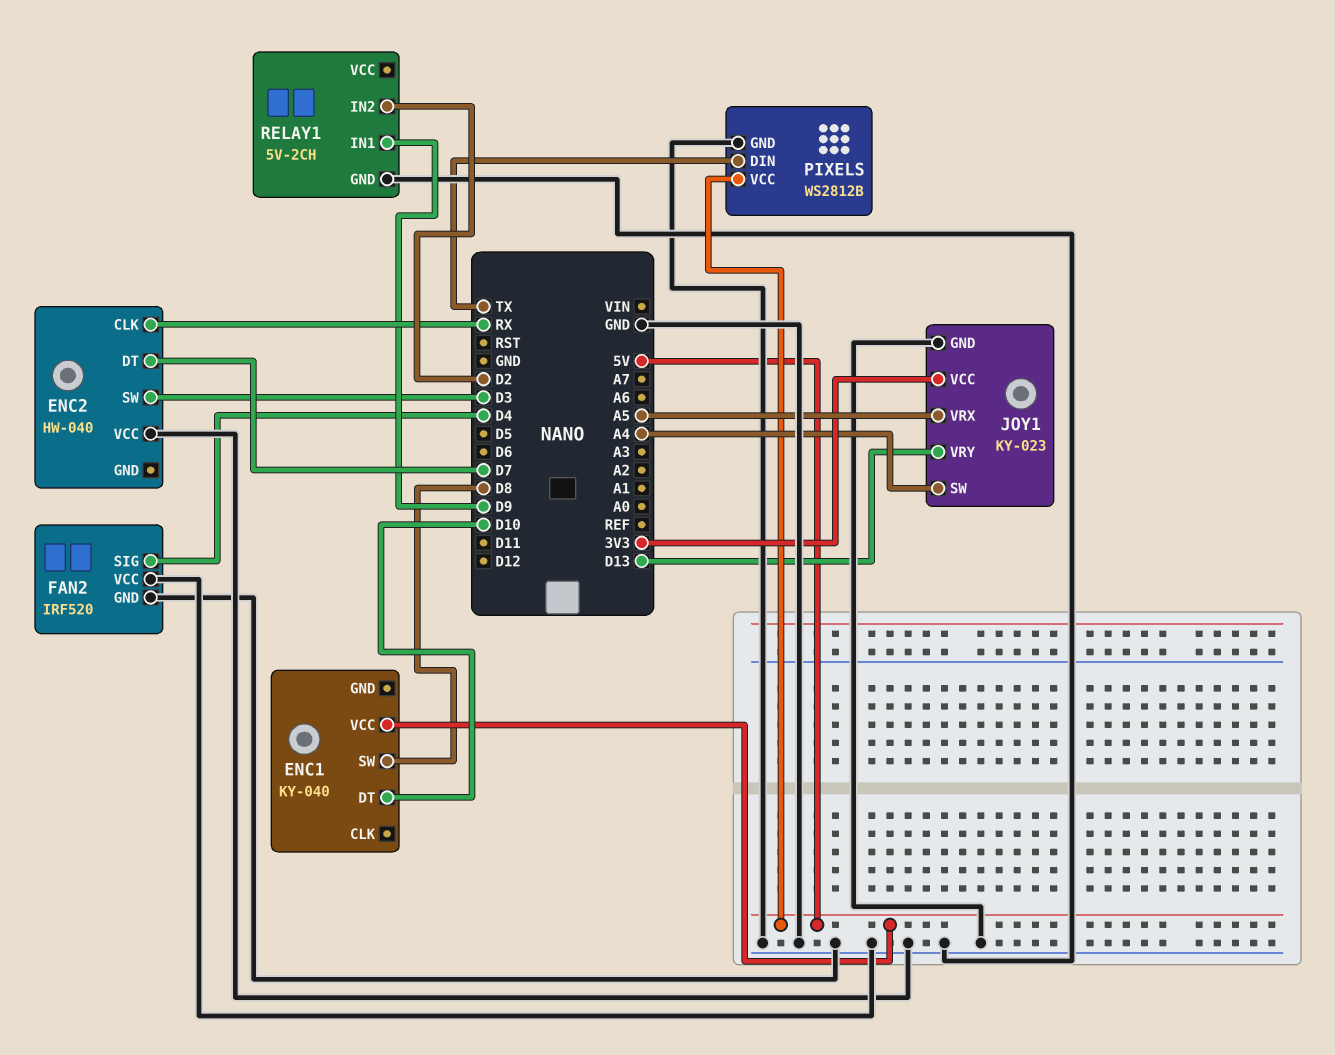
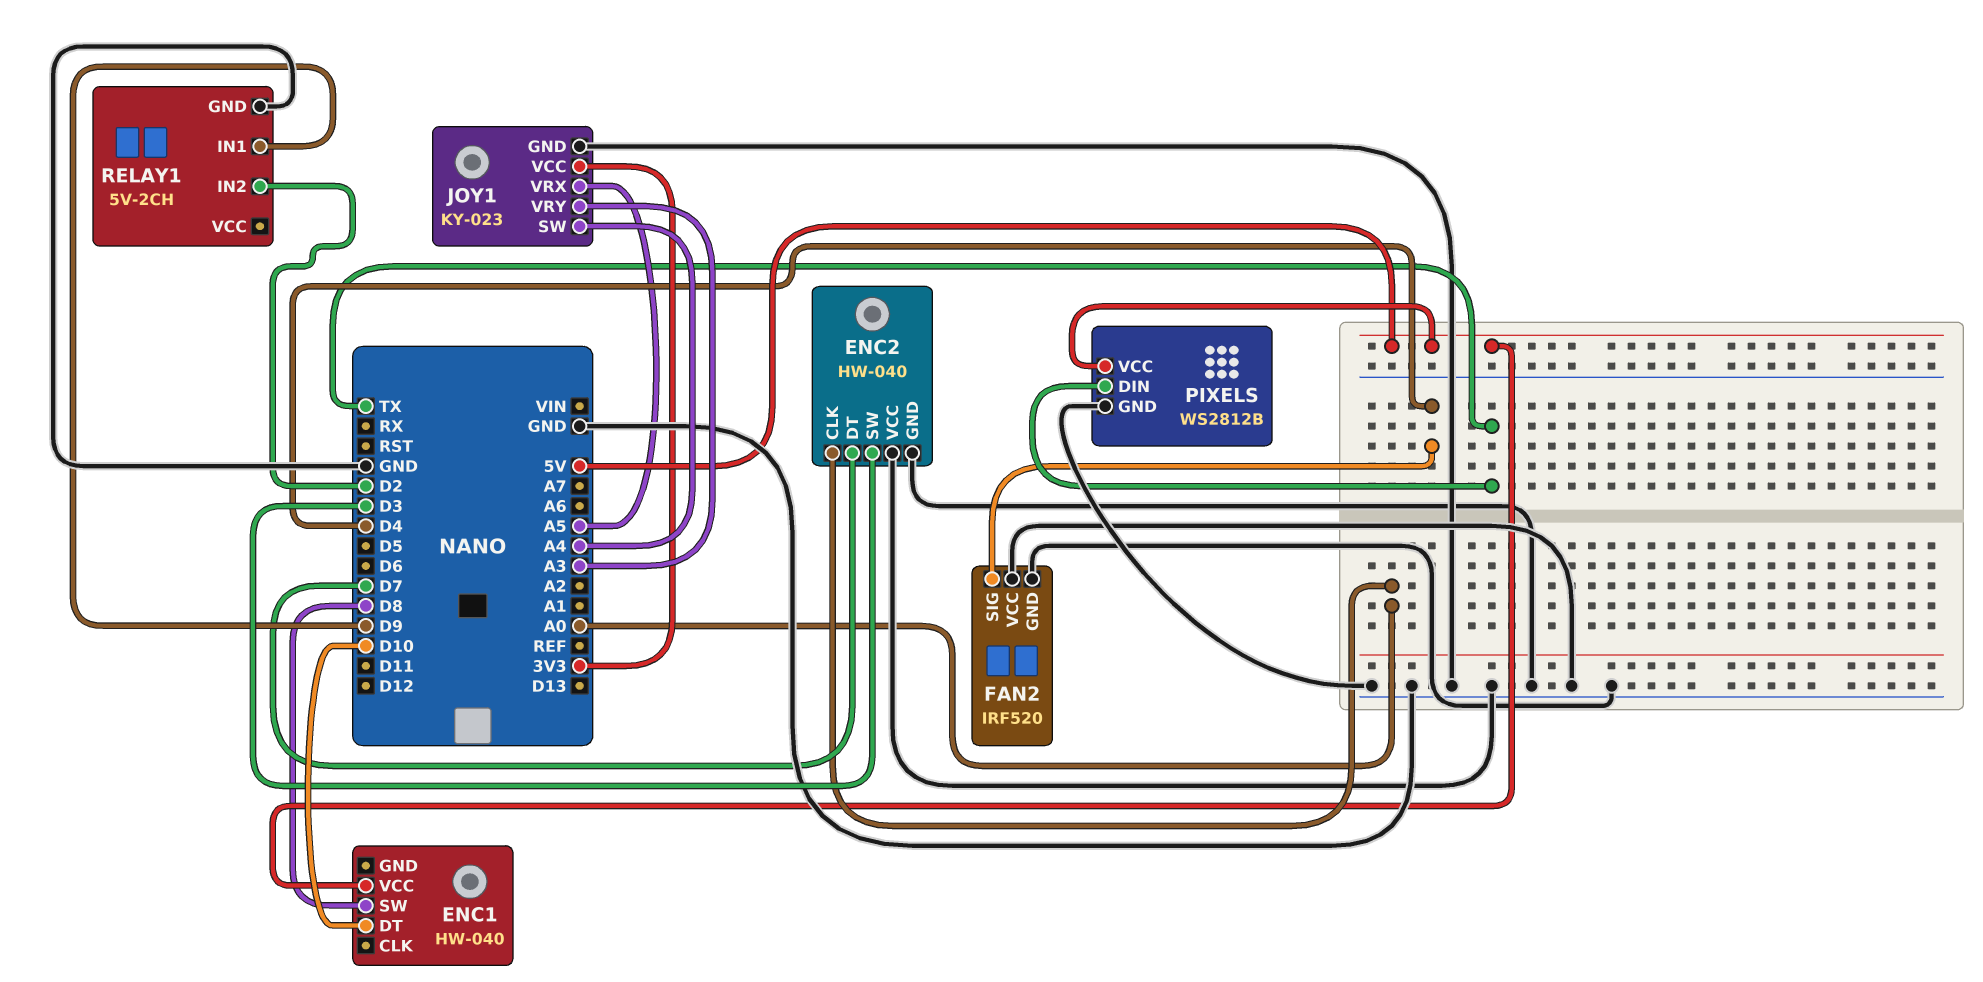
ENC1: KY-040 -> HW-040
ENC2 pin CLK: RX -> A0
ENC2 pin GND: none -> GND
JOY1 pin VRY: D13 -> A3

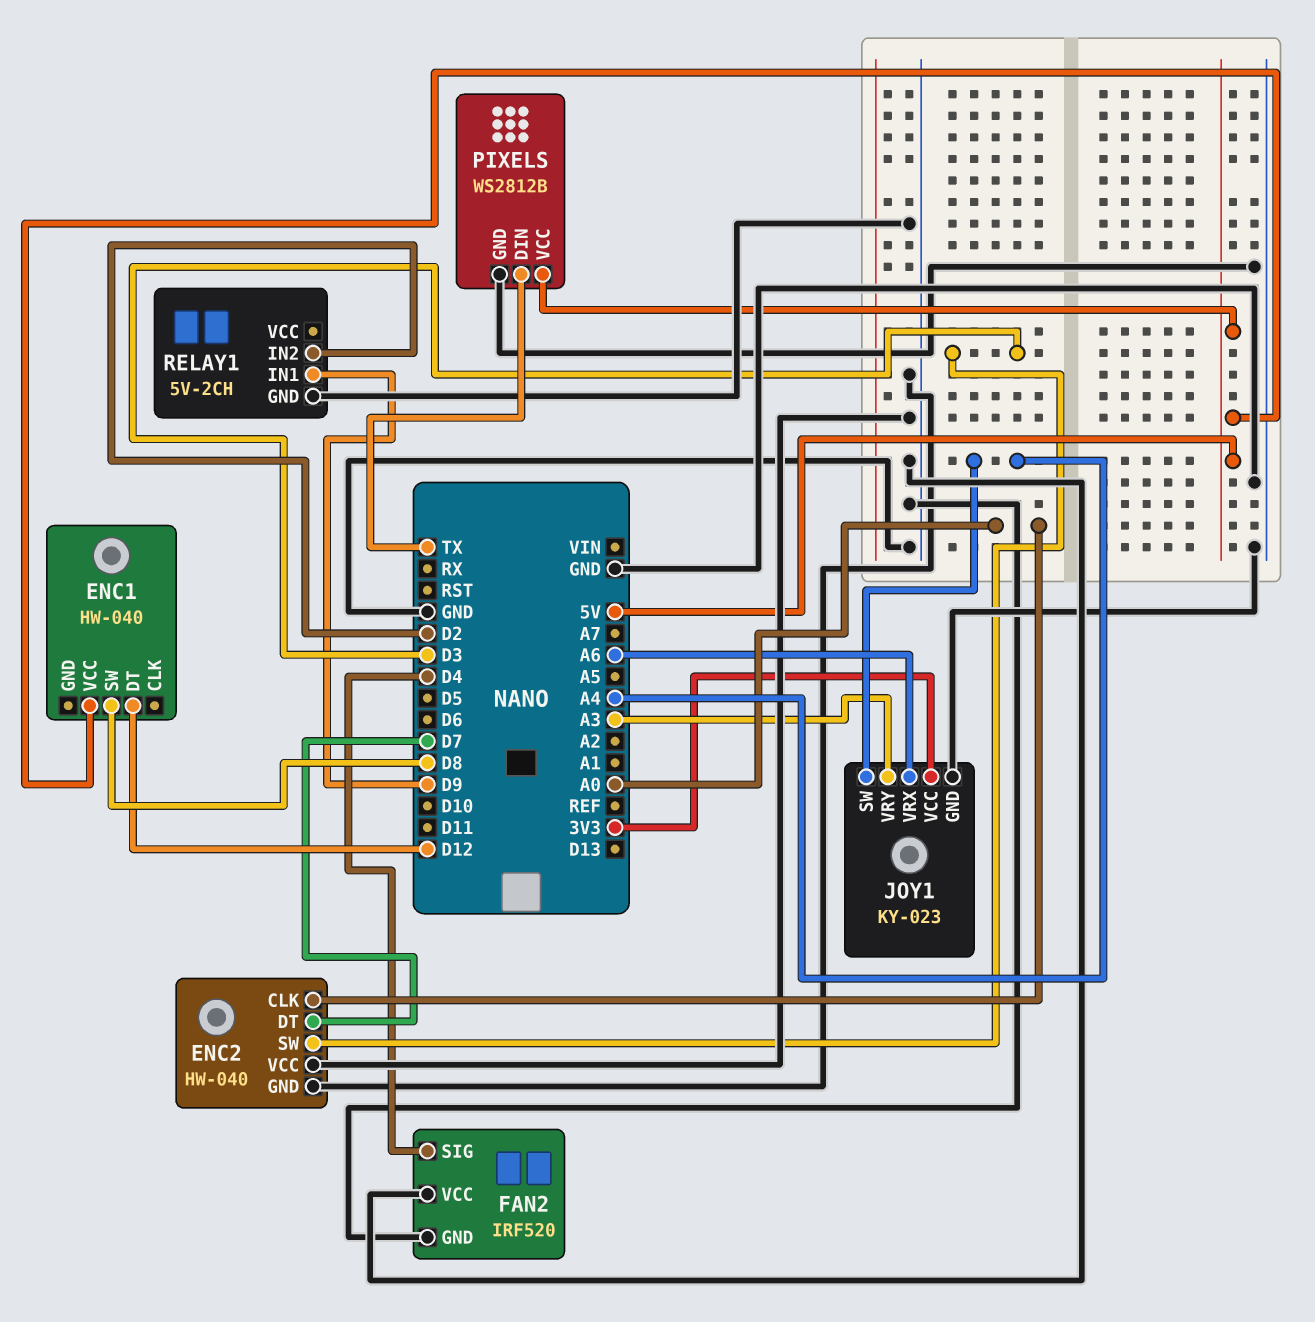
ENC1 pin DT: D10 -> D12
JOY1 pin VRX: A5 -> A6

